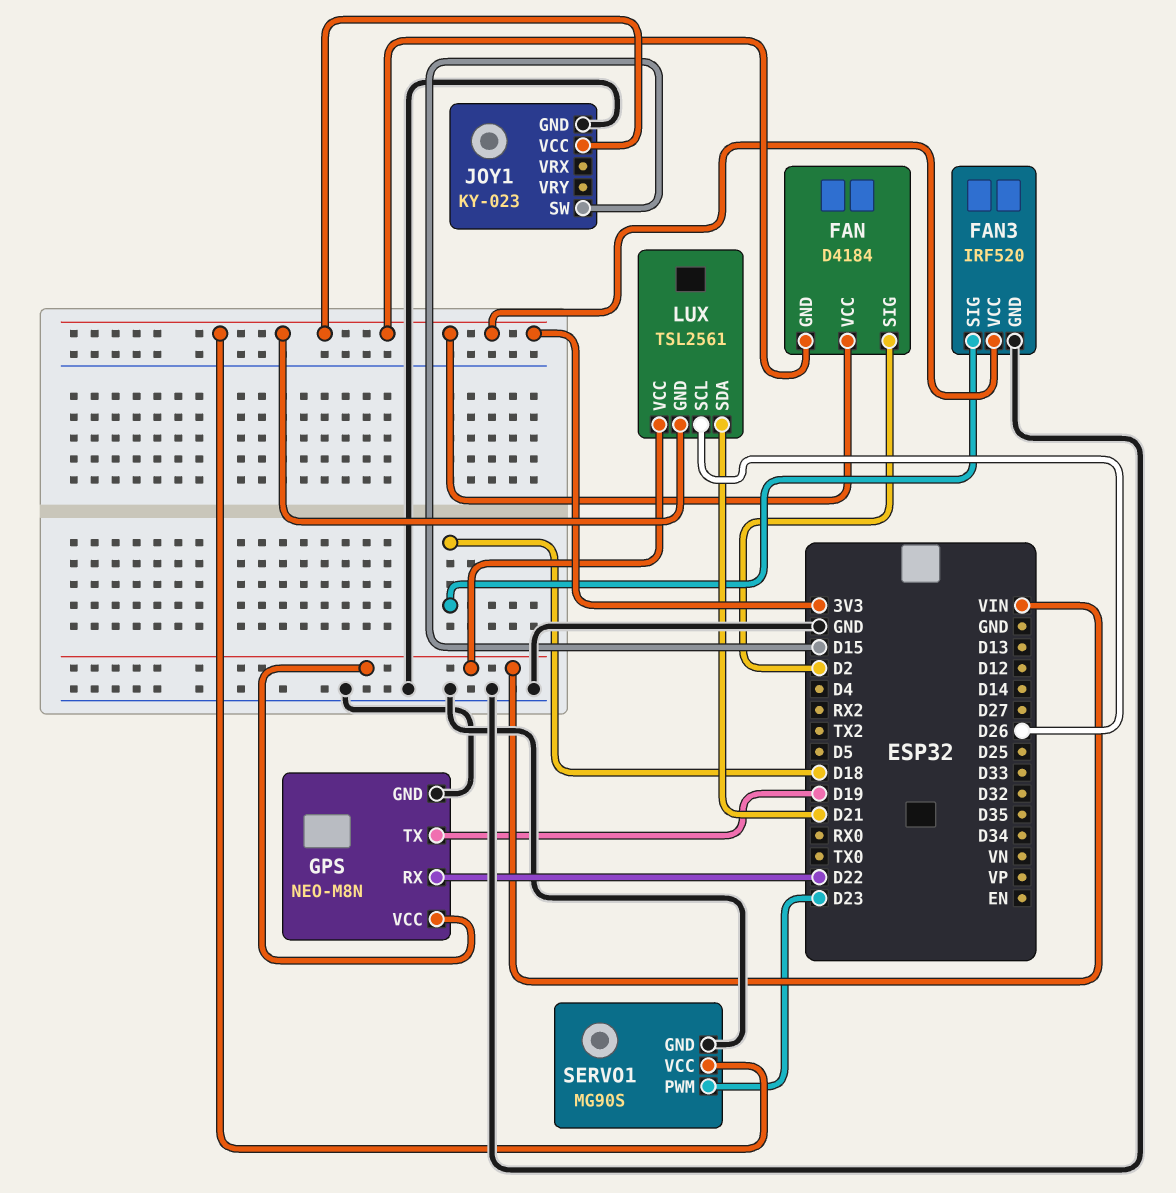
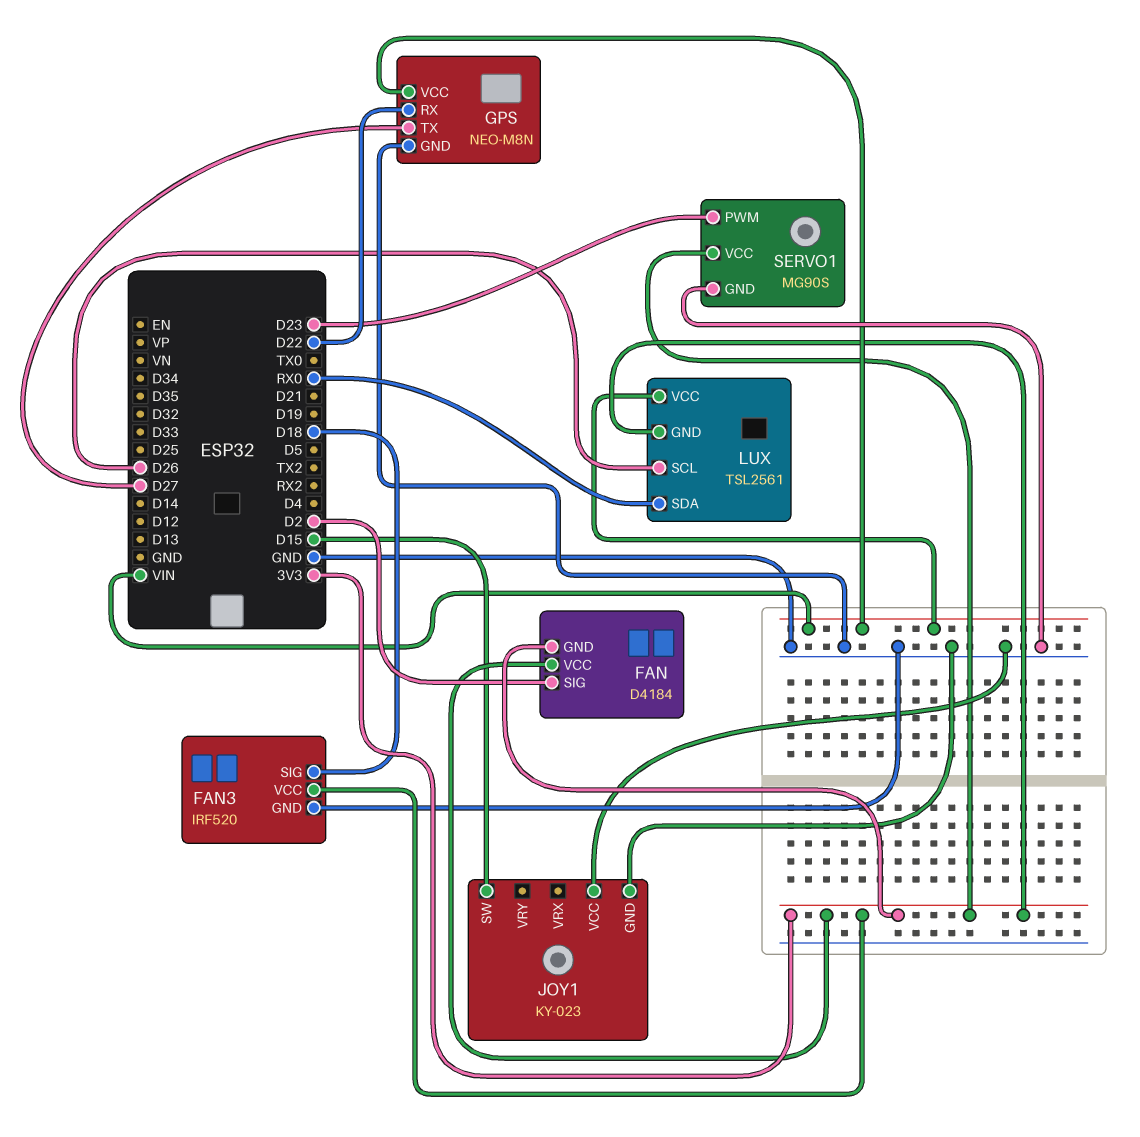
GPS pin TX: D19 -> D27
JOY1 pin VCC: 3V3 -> GND
LUX pin SDA: D21 -> RX0

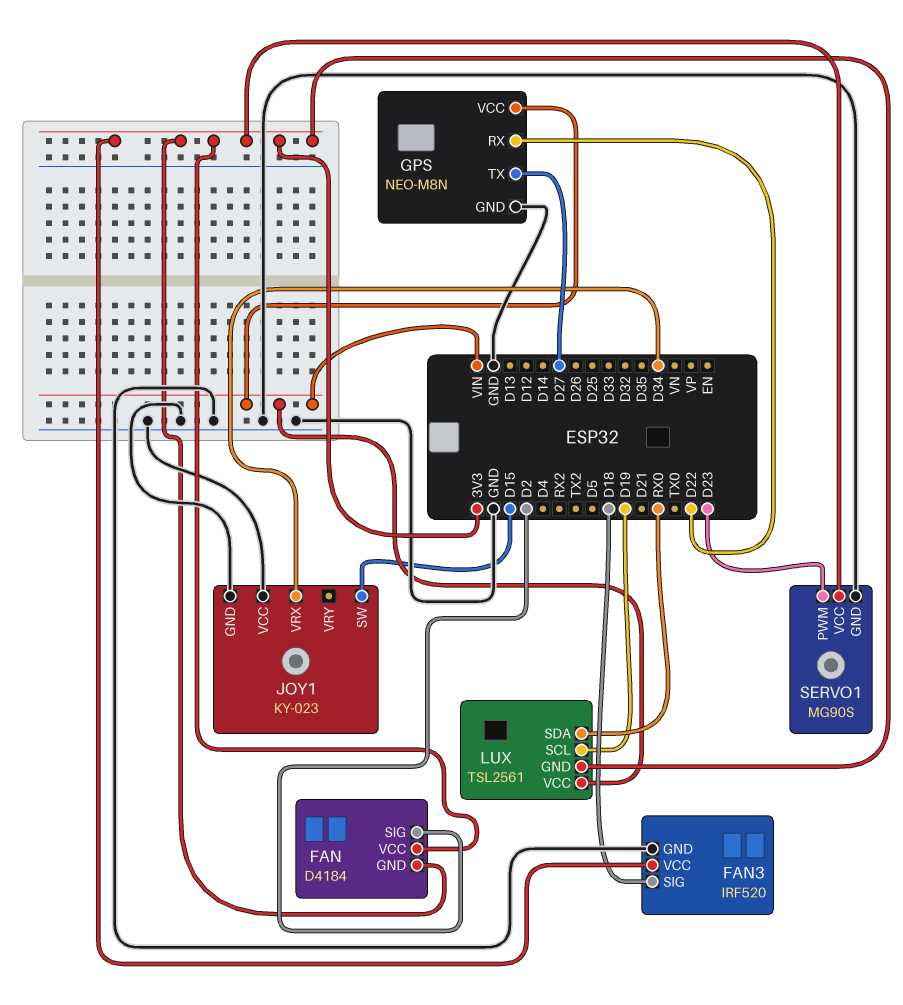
JOY1 pin VRX: none -> D34
LUX pin SCL: D26 -> D19

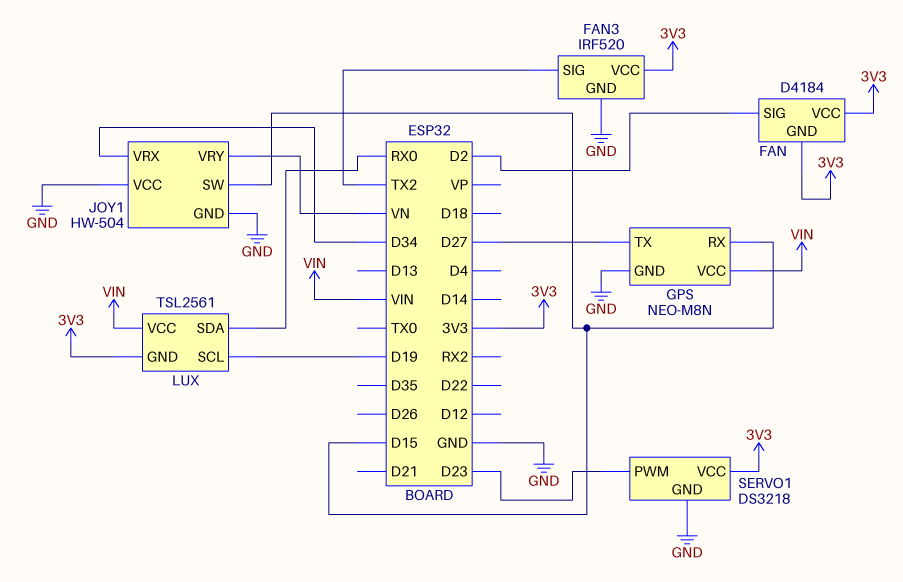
FAN3 pin SIG: D18 -> TX2
GPS pin RX: D22 -> D15
JOY1: KY-023 -> HW-504
JOY1 pin VRY: none -> VN
SERVO1: MG90S -> DS3218

